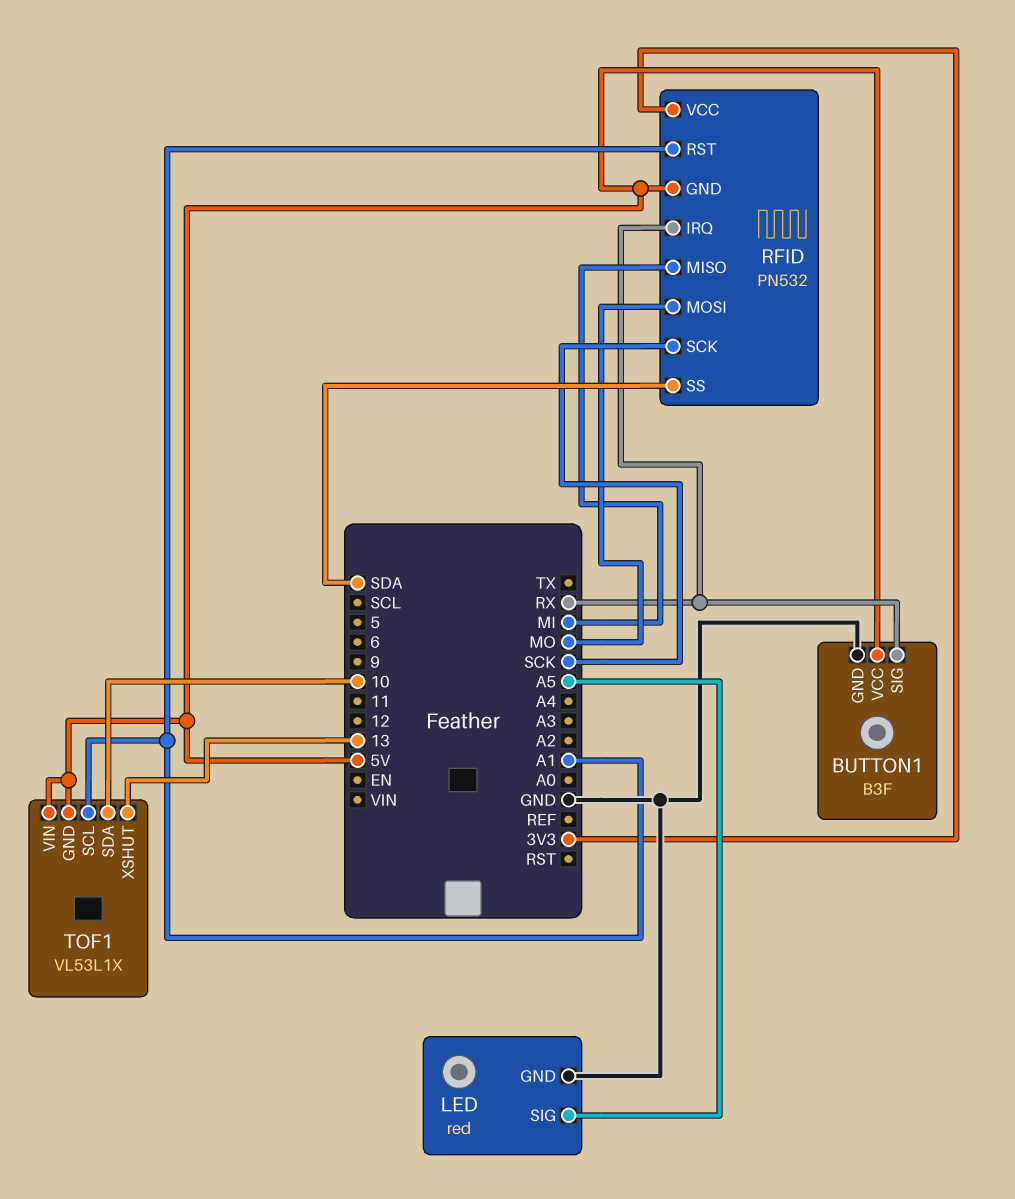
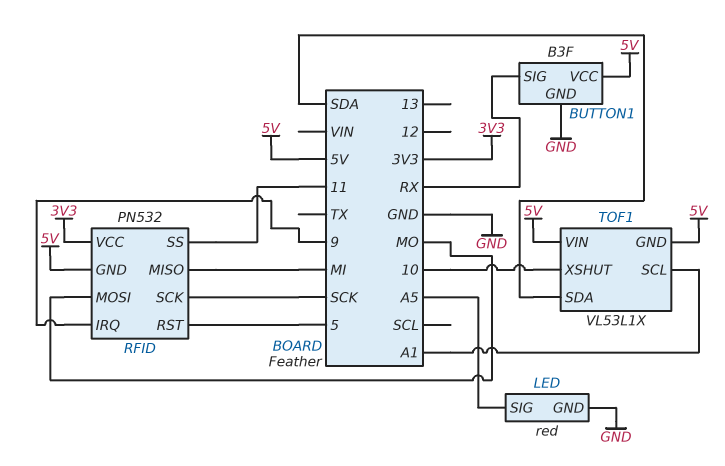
RFID pin IRQ: RX -> 9
RFID pin RST: A1 -> 5
RFID pin SS: SDA -> 11
TOF1 pin SDA: 10 -> SDA
TOF1 pin XSHUT: 13 -> 10

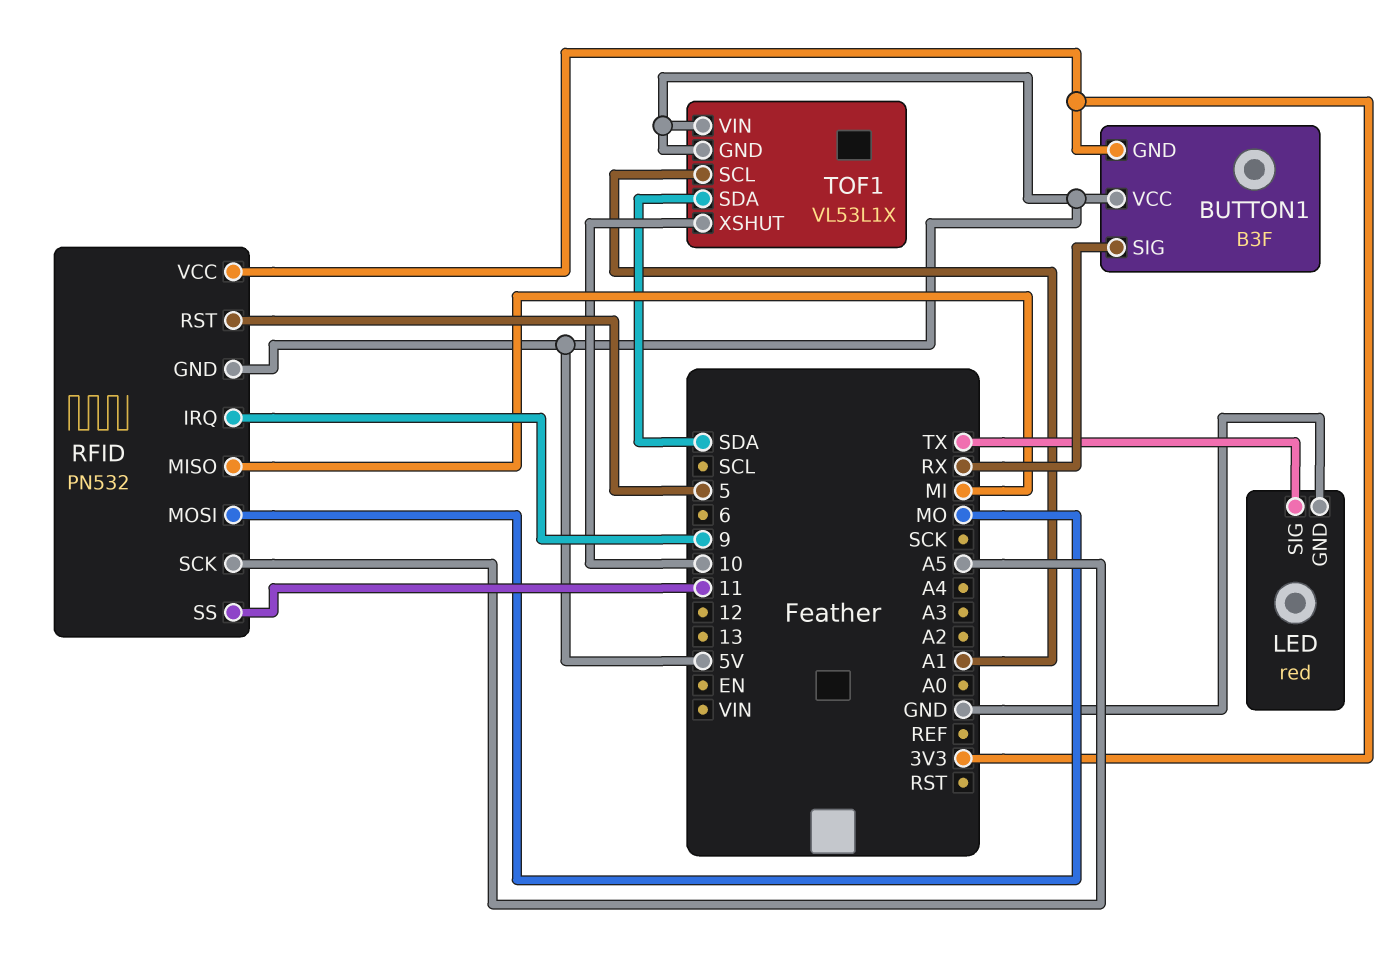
BUTTON1 pin GND: GND -> 3V3
LED pin SIG: A5 -> TX
RFID pin SCK: SCK -> A5

